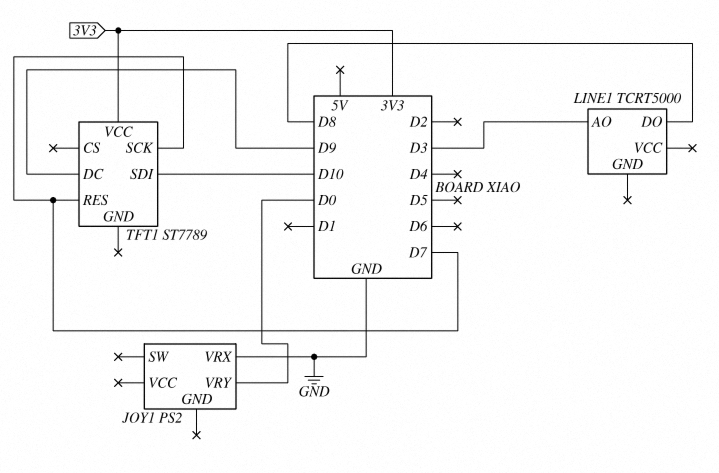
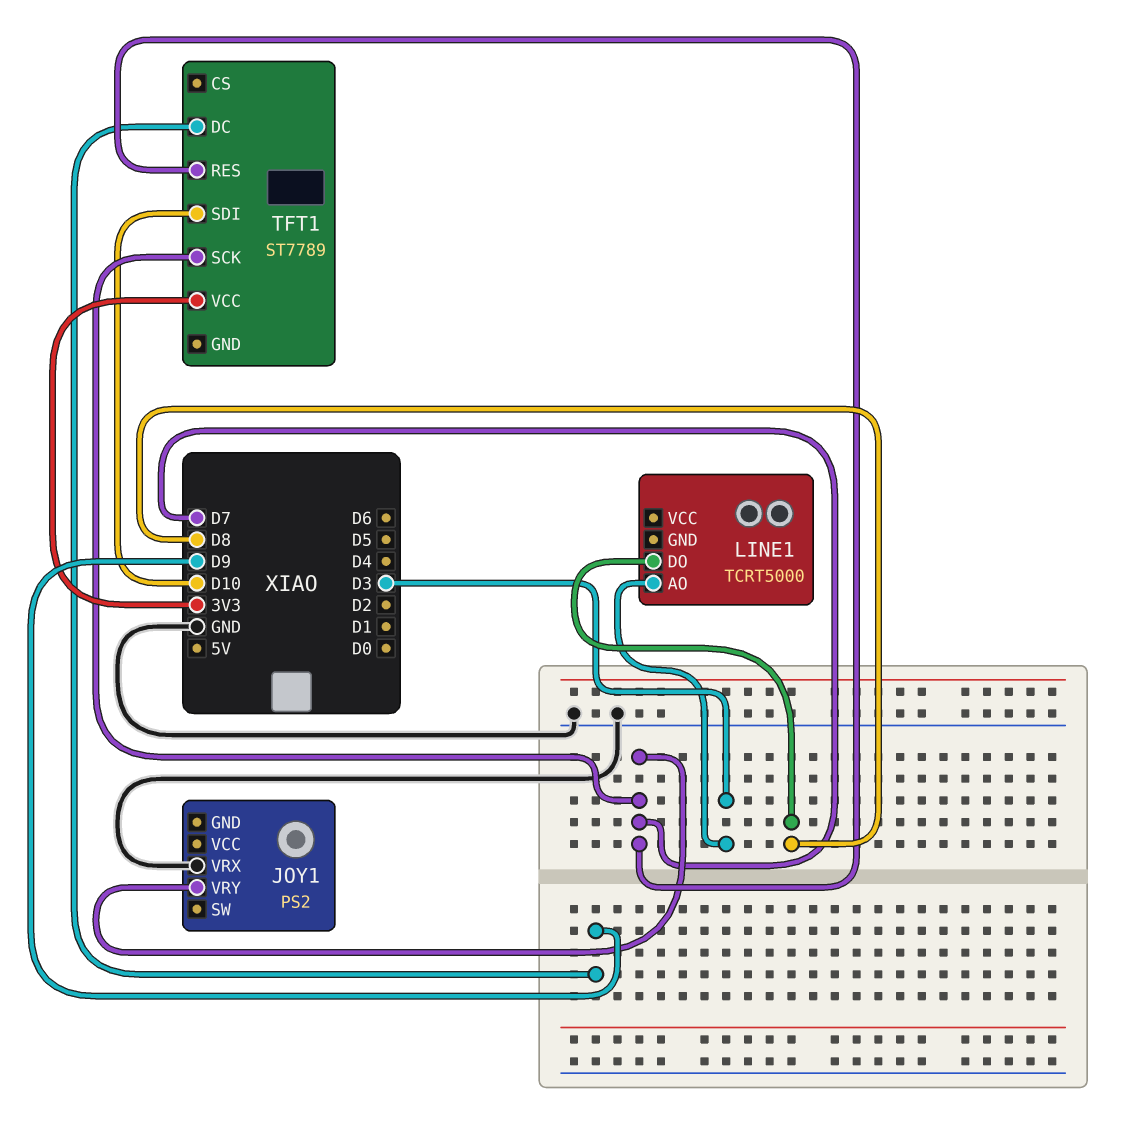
JOY1 pin VRY: D0 -> D7

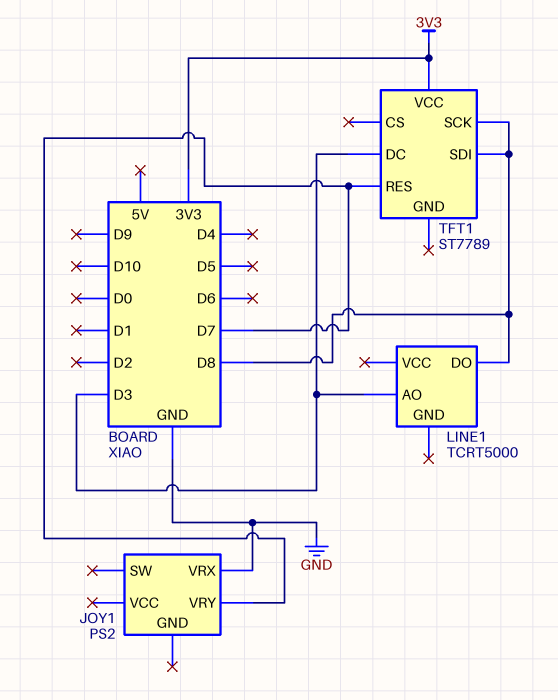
TFT1 pin DC: D9 -> D3
TFT1 pin SCK: D7 -> D8
TFT1 pin SDI: D10 -> D8

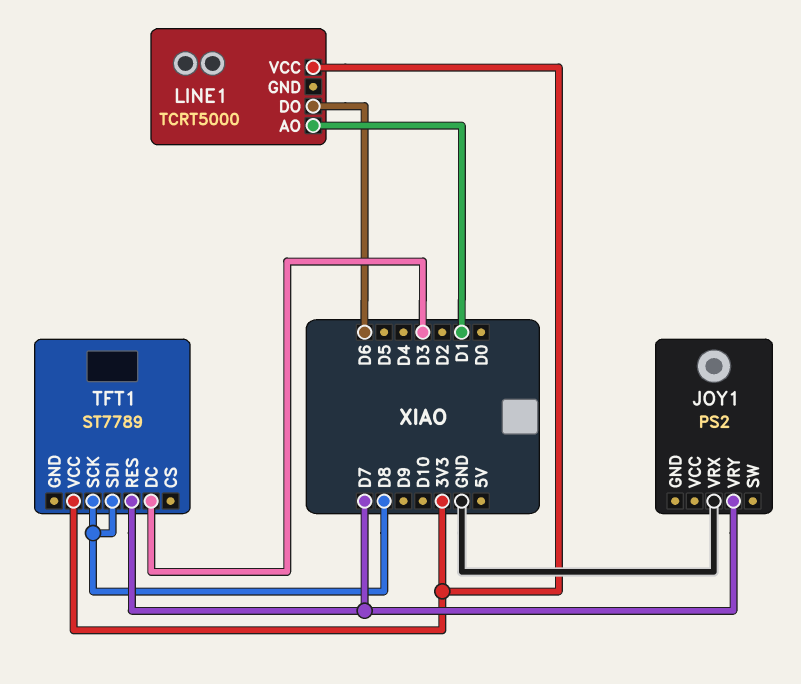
LINE1 pin AO: D3 -> D1
LINE1 pin DO: D8 -> D6
LINE1 pin VCC: none -> 3V3

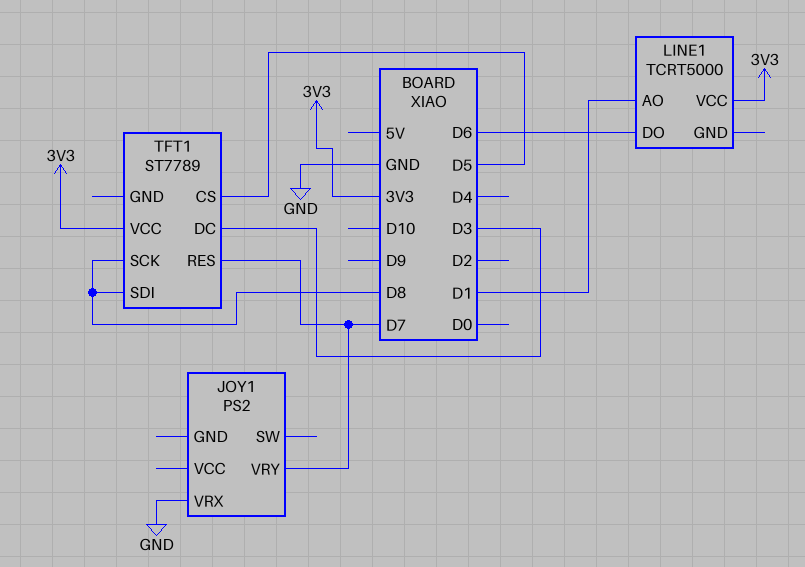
TFT1 pin CS: none -> D5

